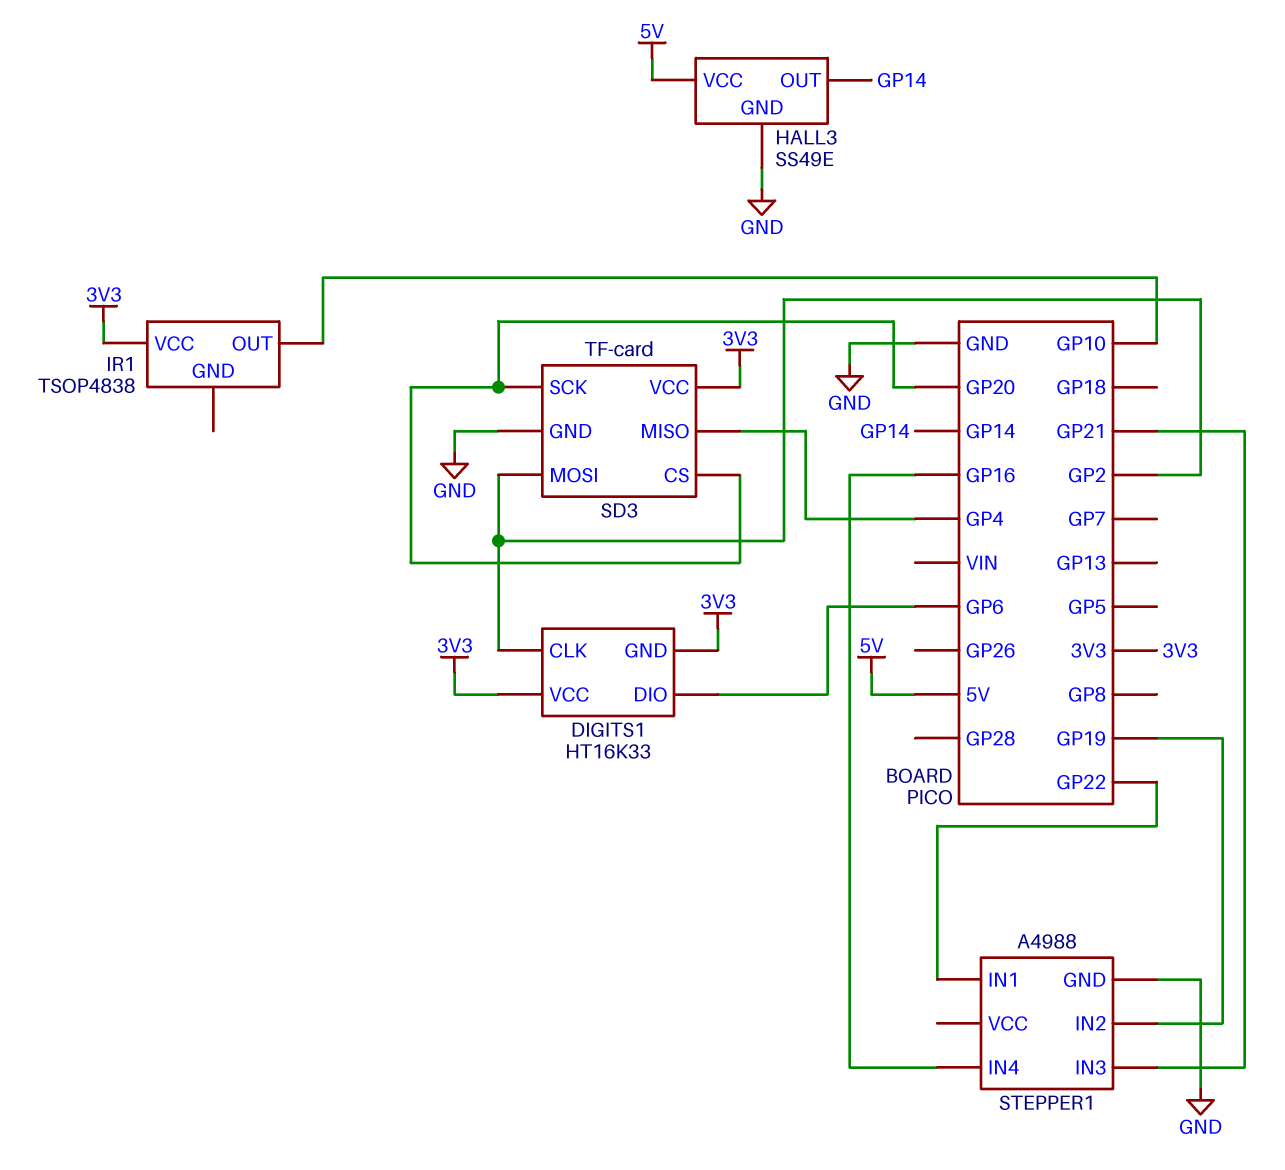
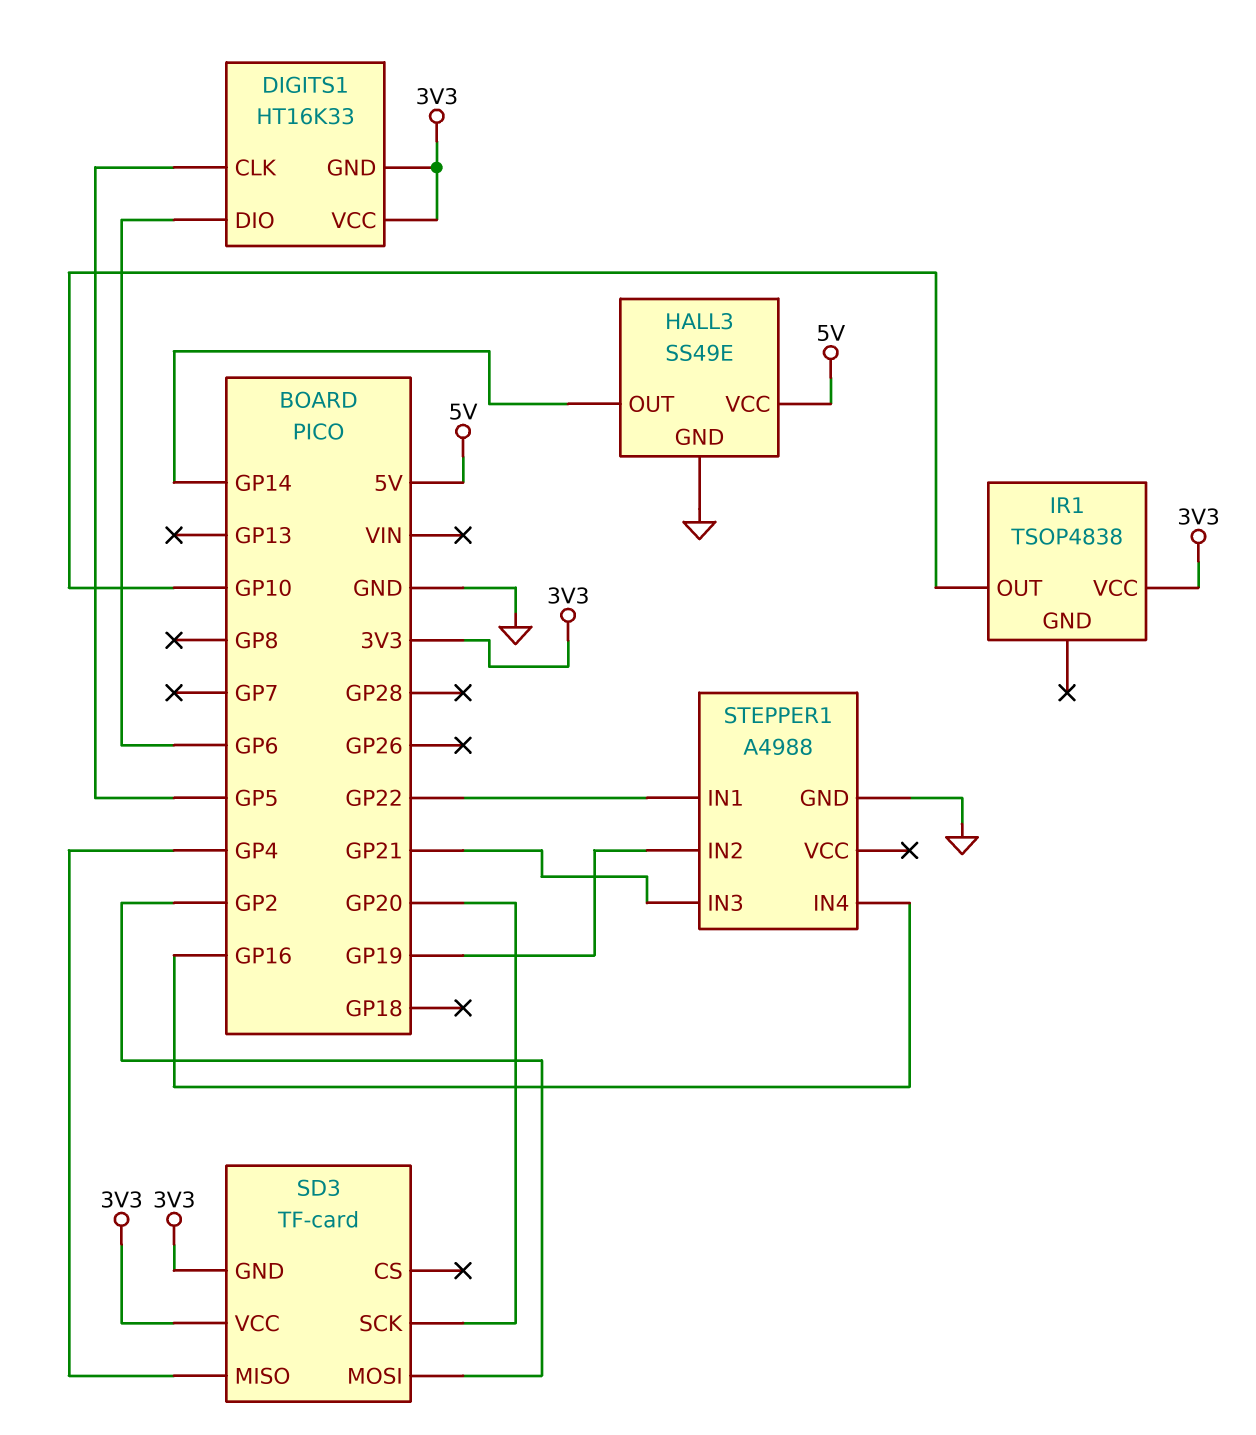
DIGITS1 pin CLK: GP2 -> GP5
SD3 pin CS: GP20 -> none
SD3 pin GND: GND -> 3V3

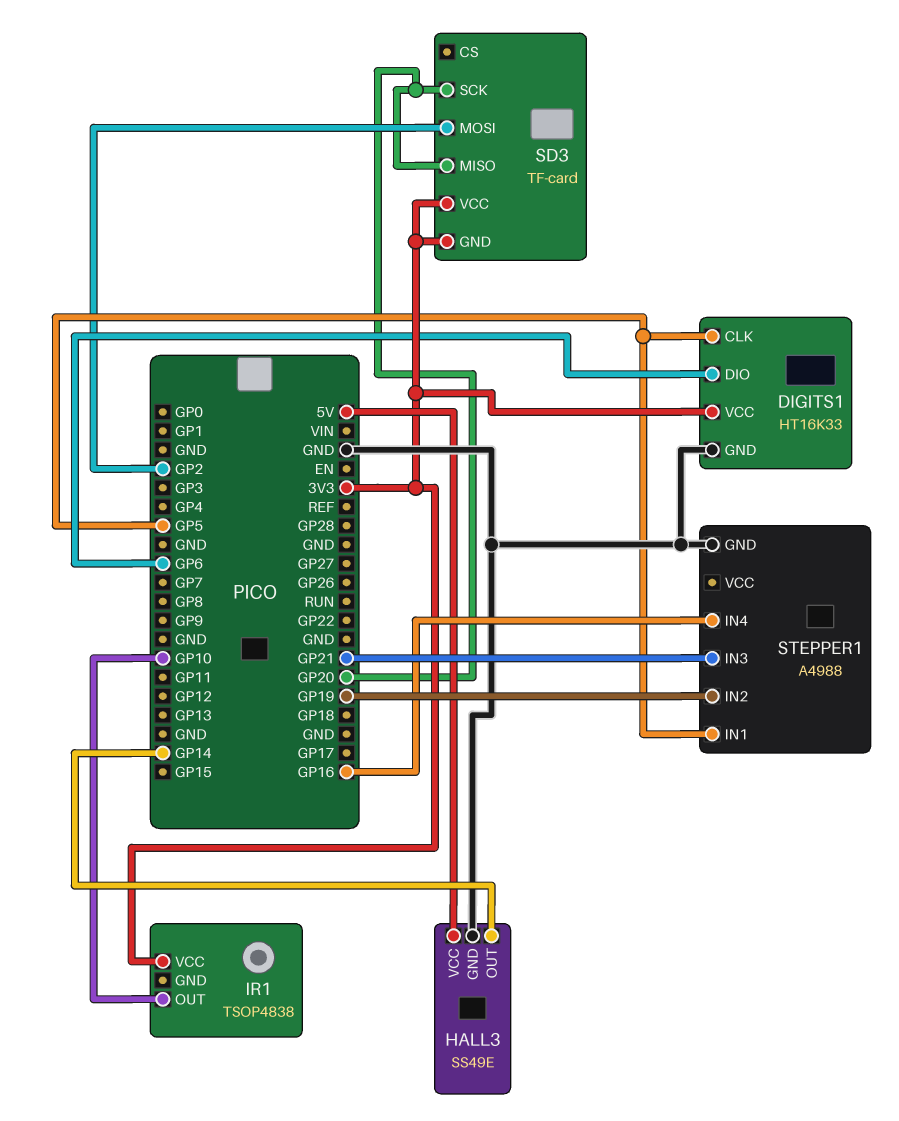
DIGITS1 pin GND: 3V3 -> GND
SD3 pin MISO: GP4 -> GP20
STEPPER1 pin IN1: GP22 -> GP5

